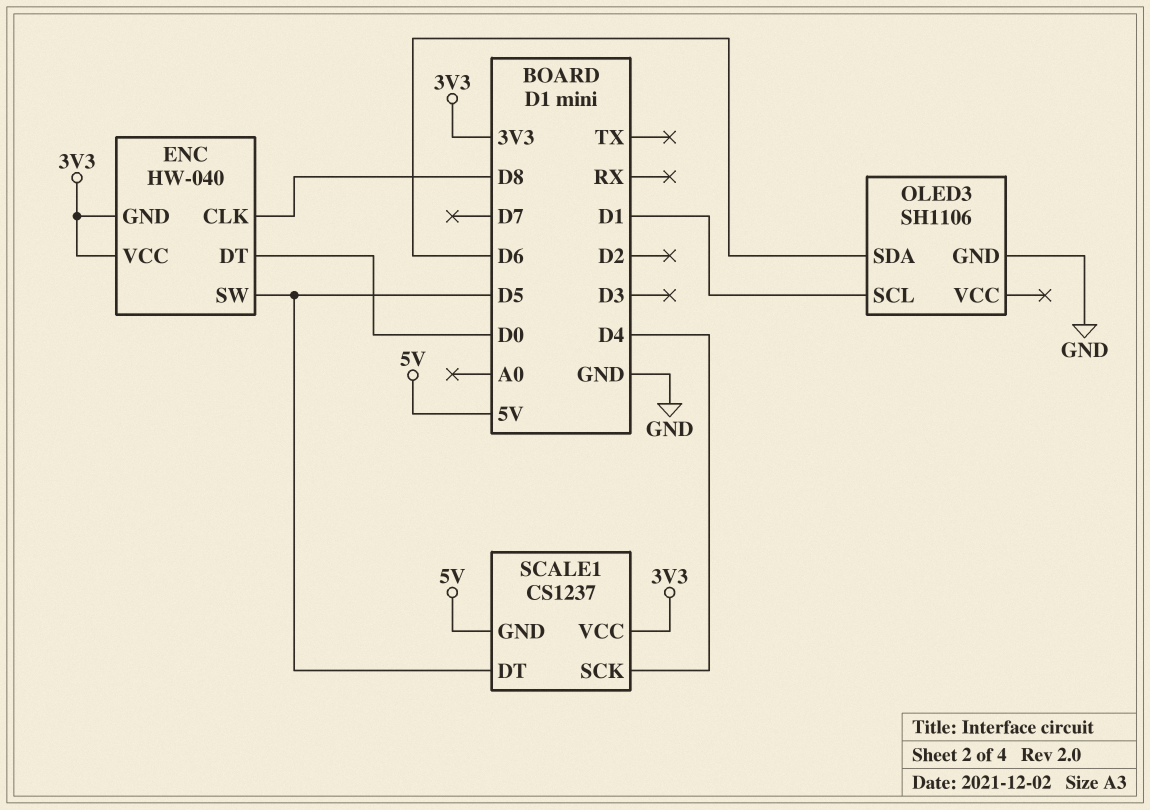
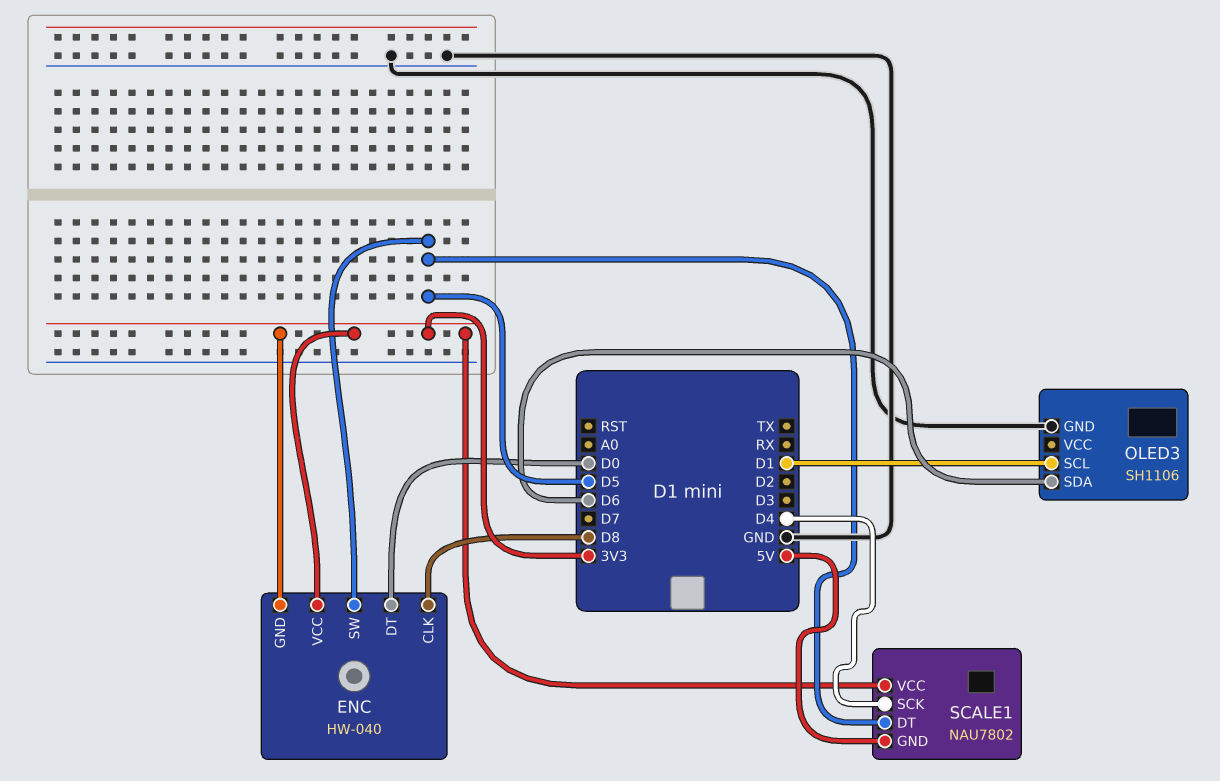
SCALE1: CS1237 -> NAU7802

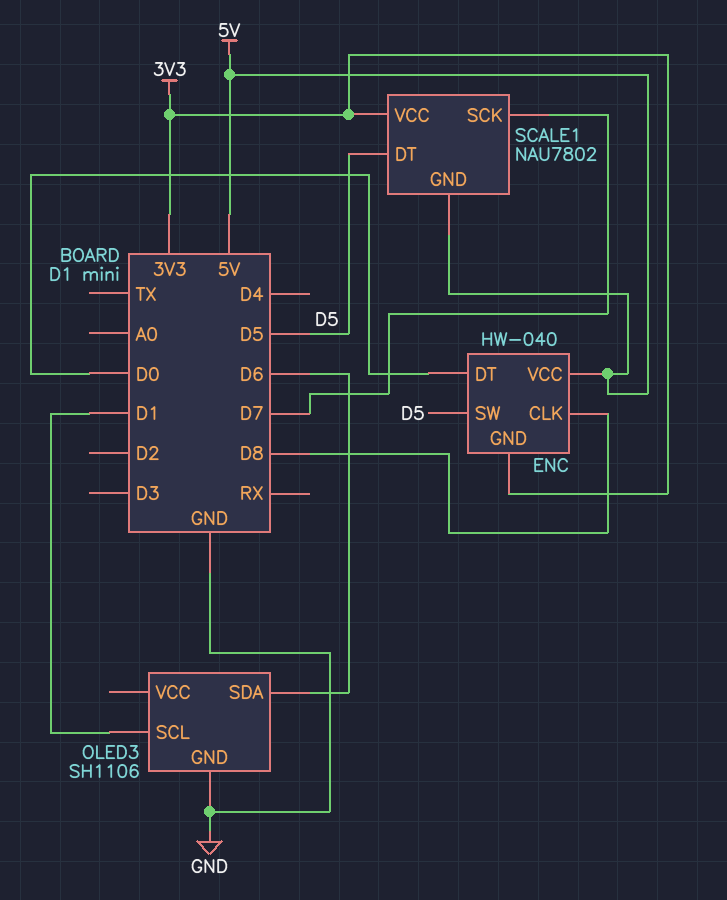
ENC pin VCC: 3V3 -> 5V
SCALE1 pin SCK: D4 -> D7

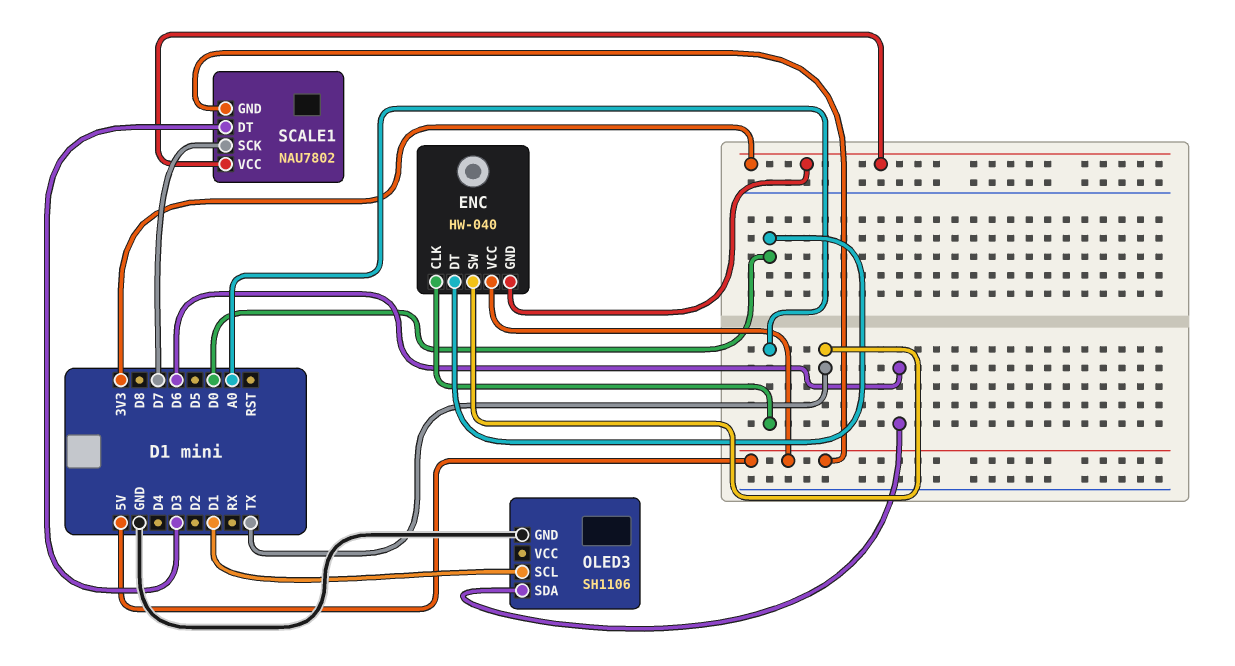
ENC pin CLK: D8 -> A0
ENC pin SW: D5 -> TX
SCALE1 pin DT: D5 -> D3

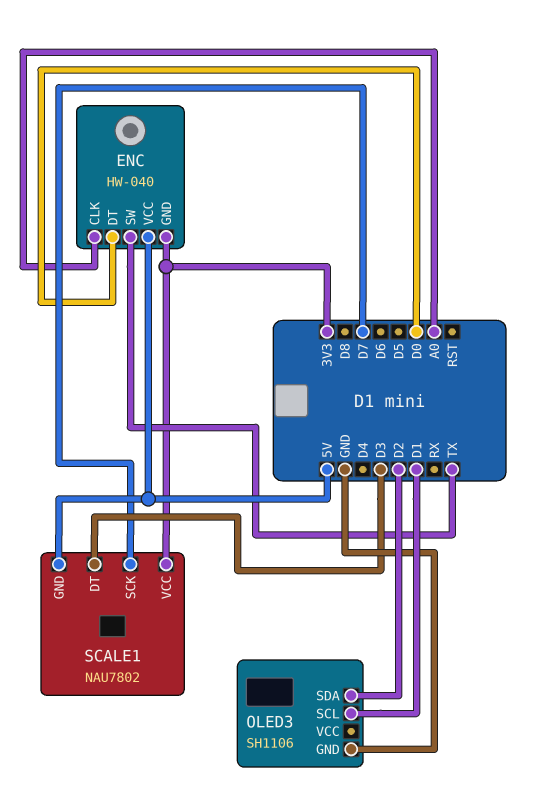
OLED3 pin SDA: D6 -> D2

